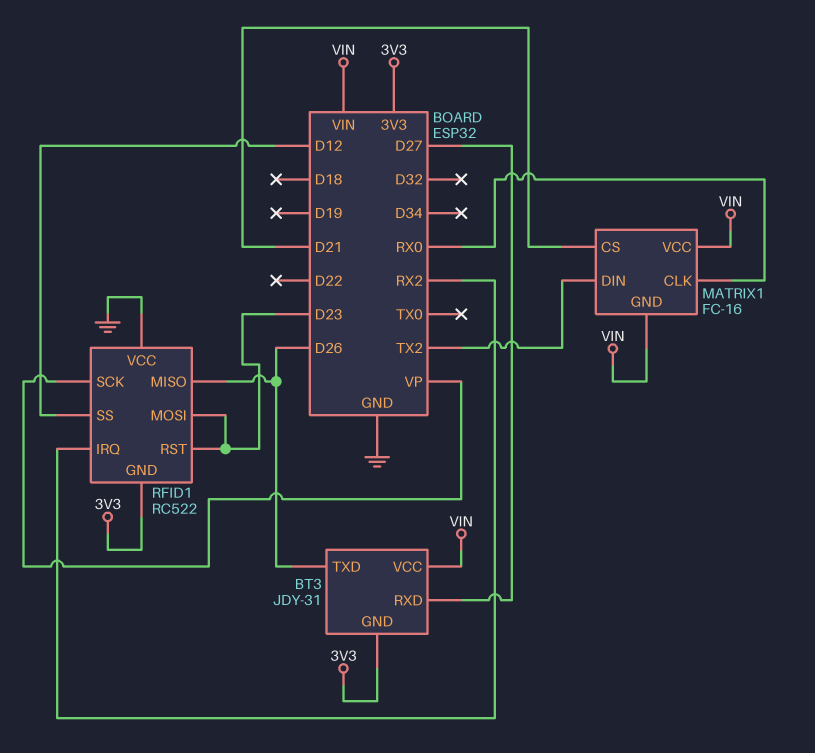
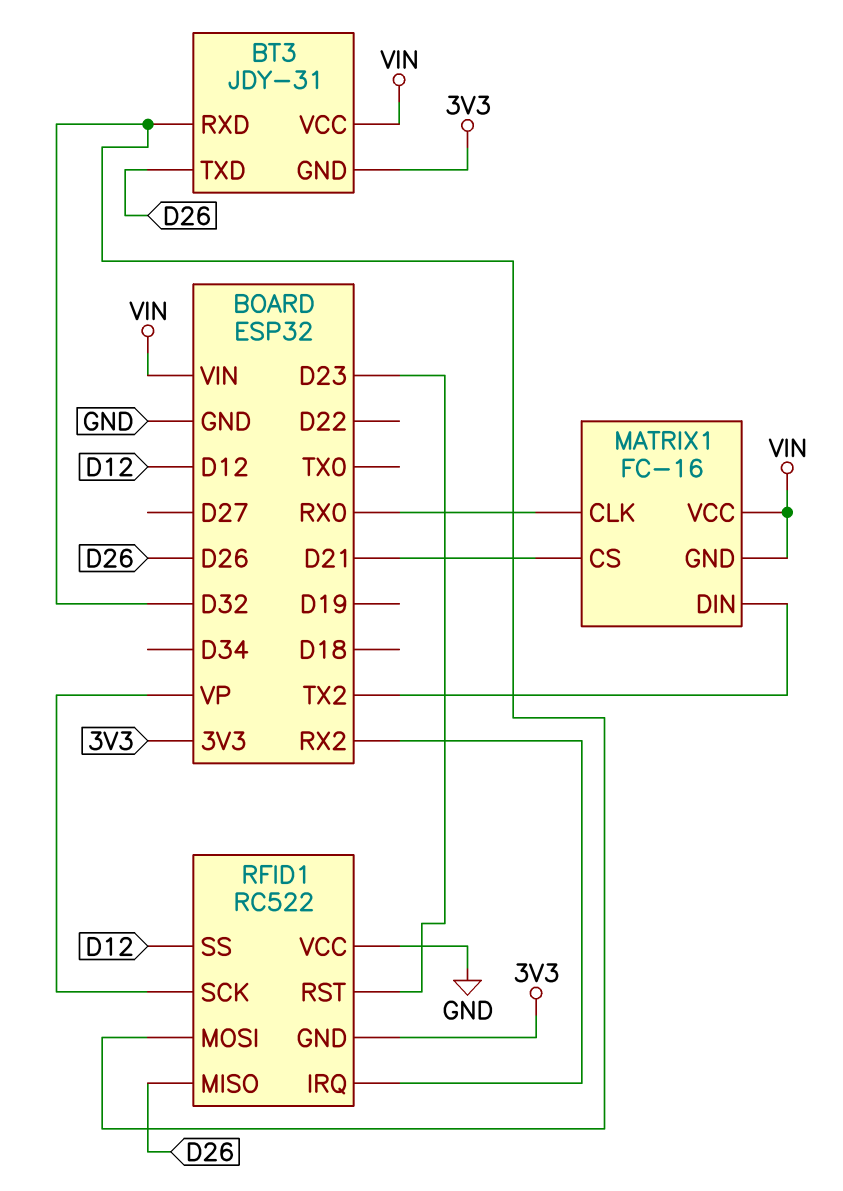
BT3 pin RXD: D27 -> D32
RFID1 pin MOSI: D23 -> D32

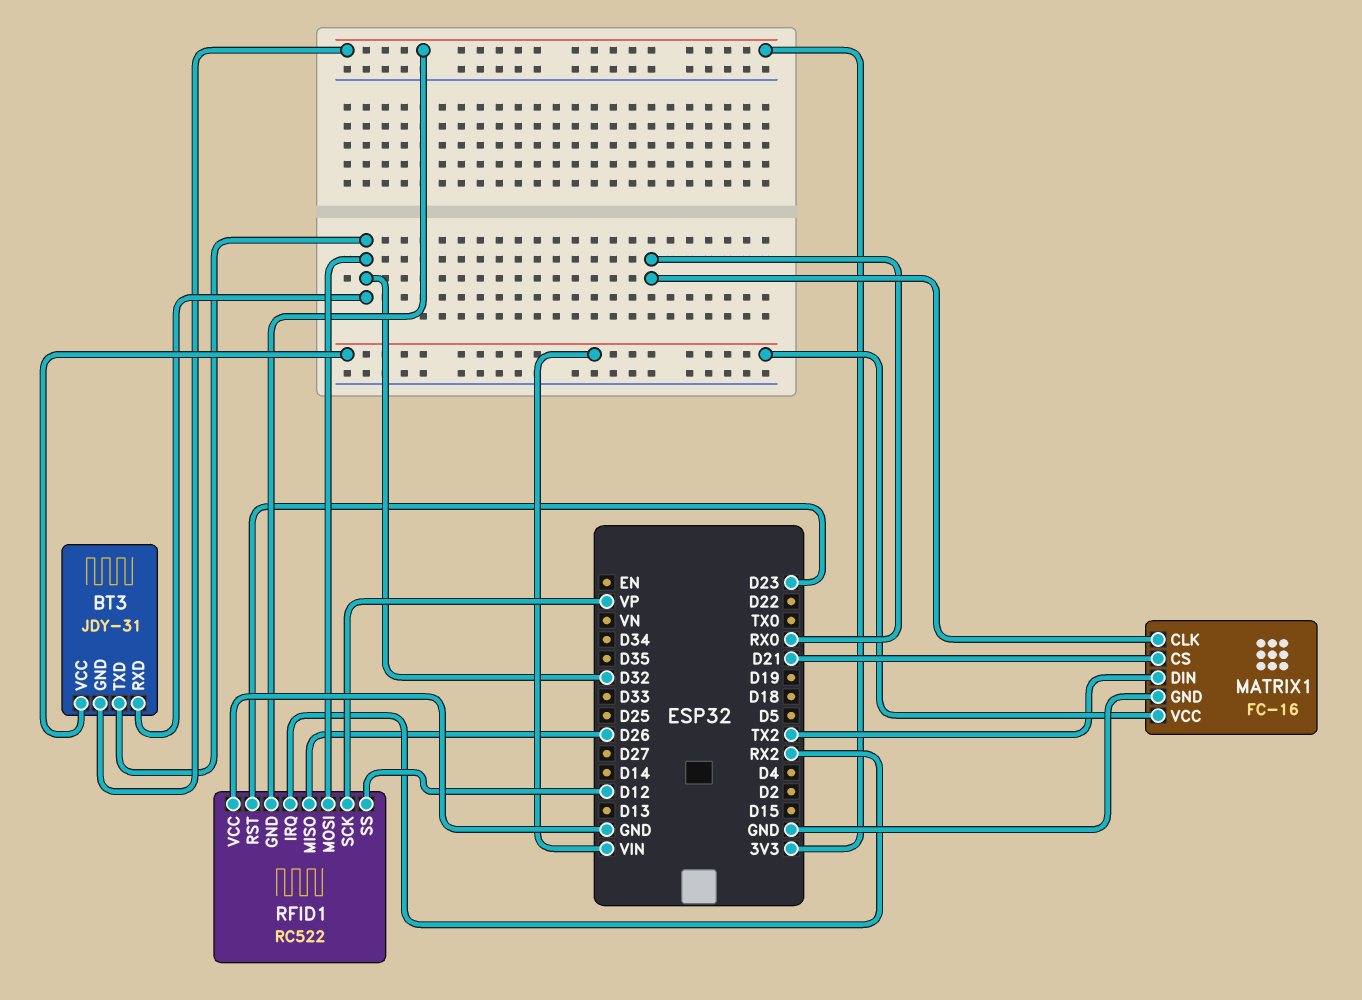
BT3 pin TXD: D26 -> D32
MATRIX1 pin GND: VIN -> GND

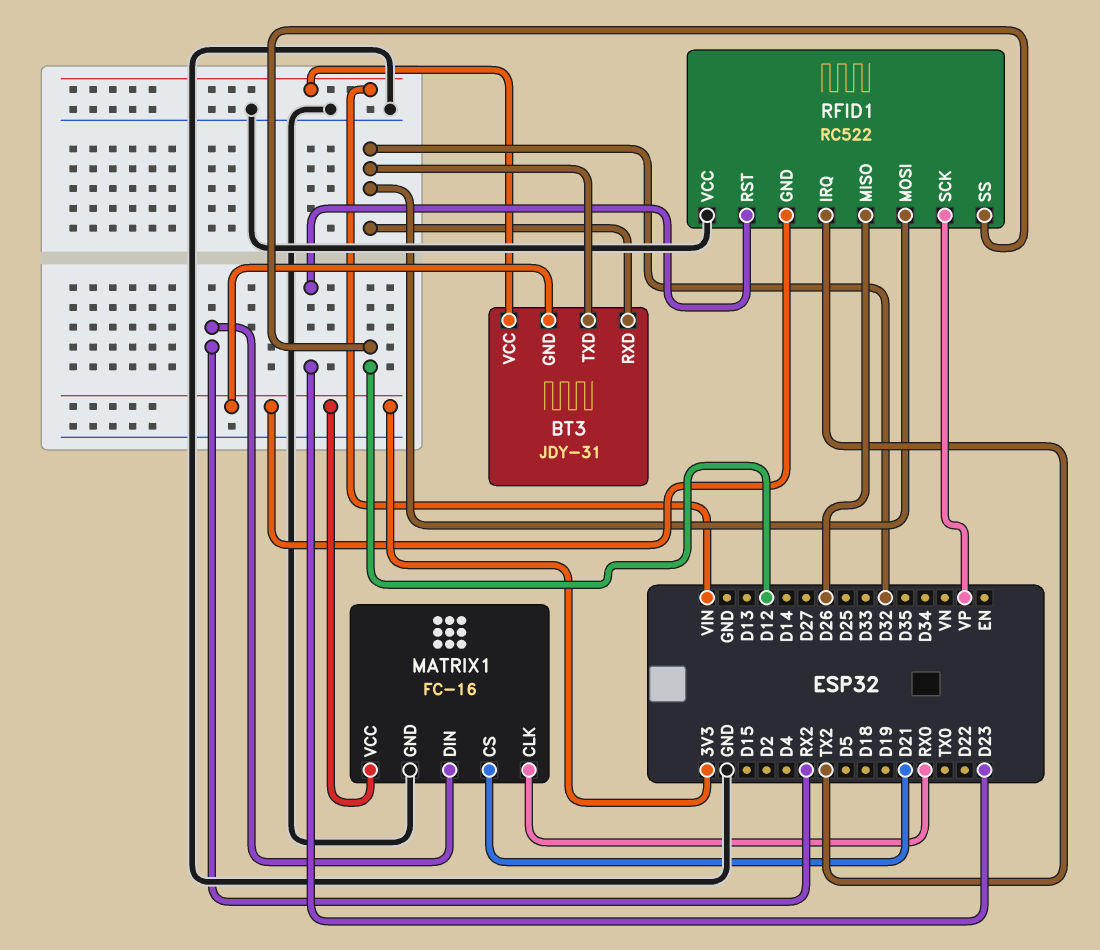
MATRIX1 pin DIN: TX2 -> RX2
MATRIX1 pin VCC: VIN -> 3V3
RFID1 pin IRQ: RX2 -> TX2

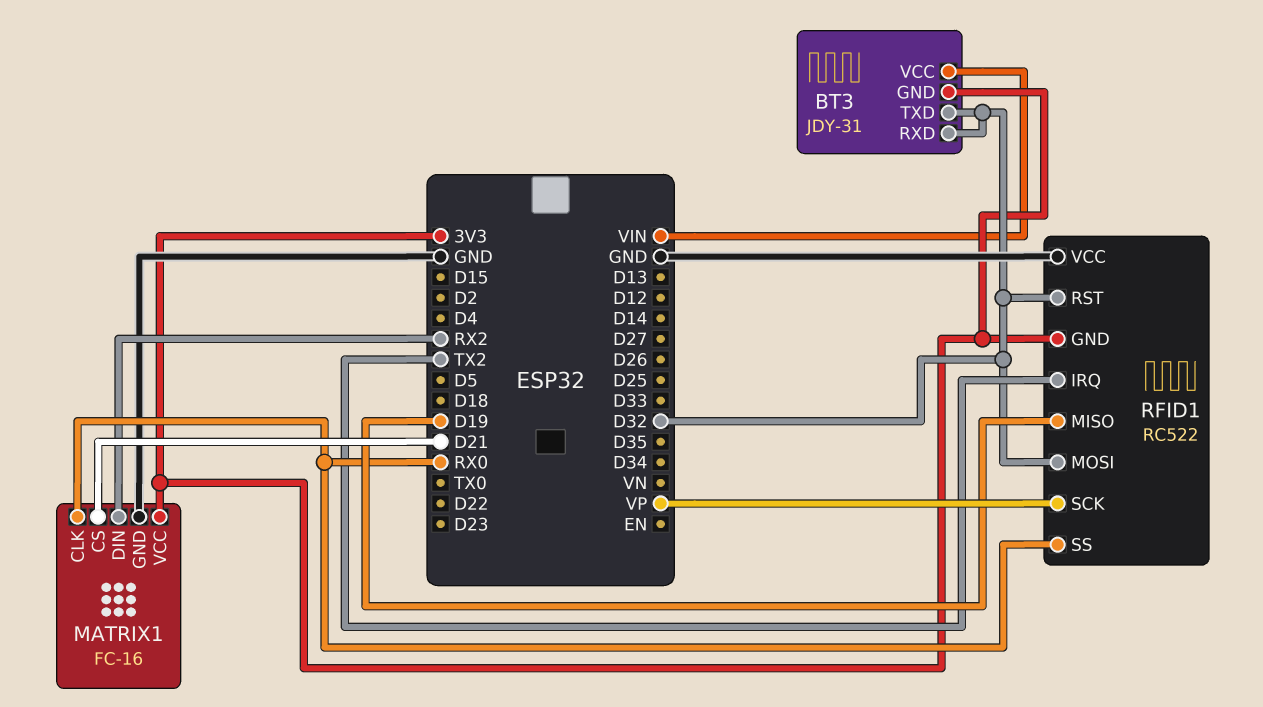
RFID1 pin MISO: D26 -> D19
RFID1 pin RST: D23 -> D32
RFID1 pin SS: D12 -> RX0

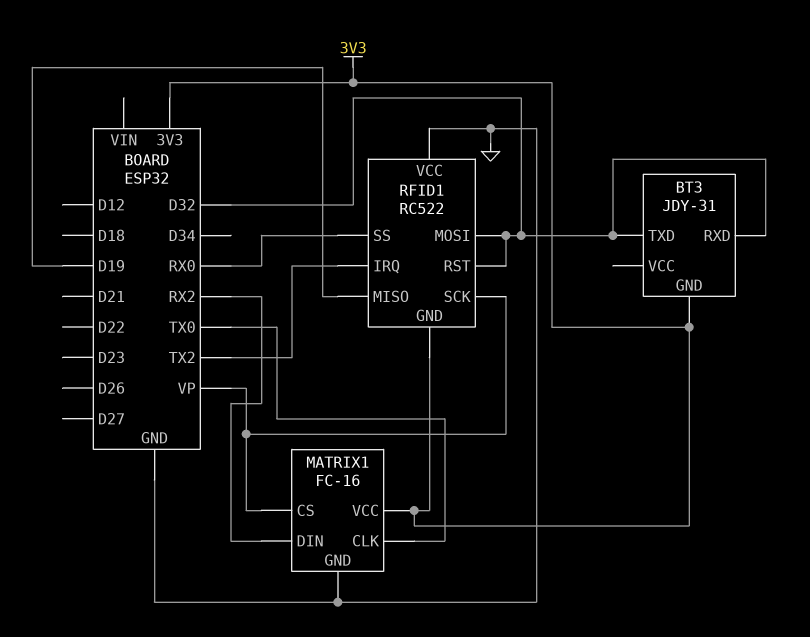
BT3 pin VCC: VIN -> none
MATRIX1 pin CLK: RX0 -> TX0
MATRIX1 pin CS: D21 -> VP

